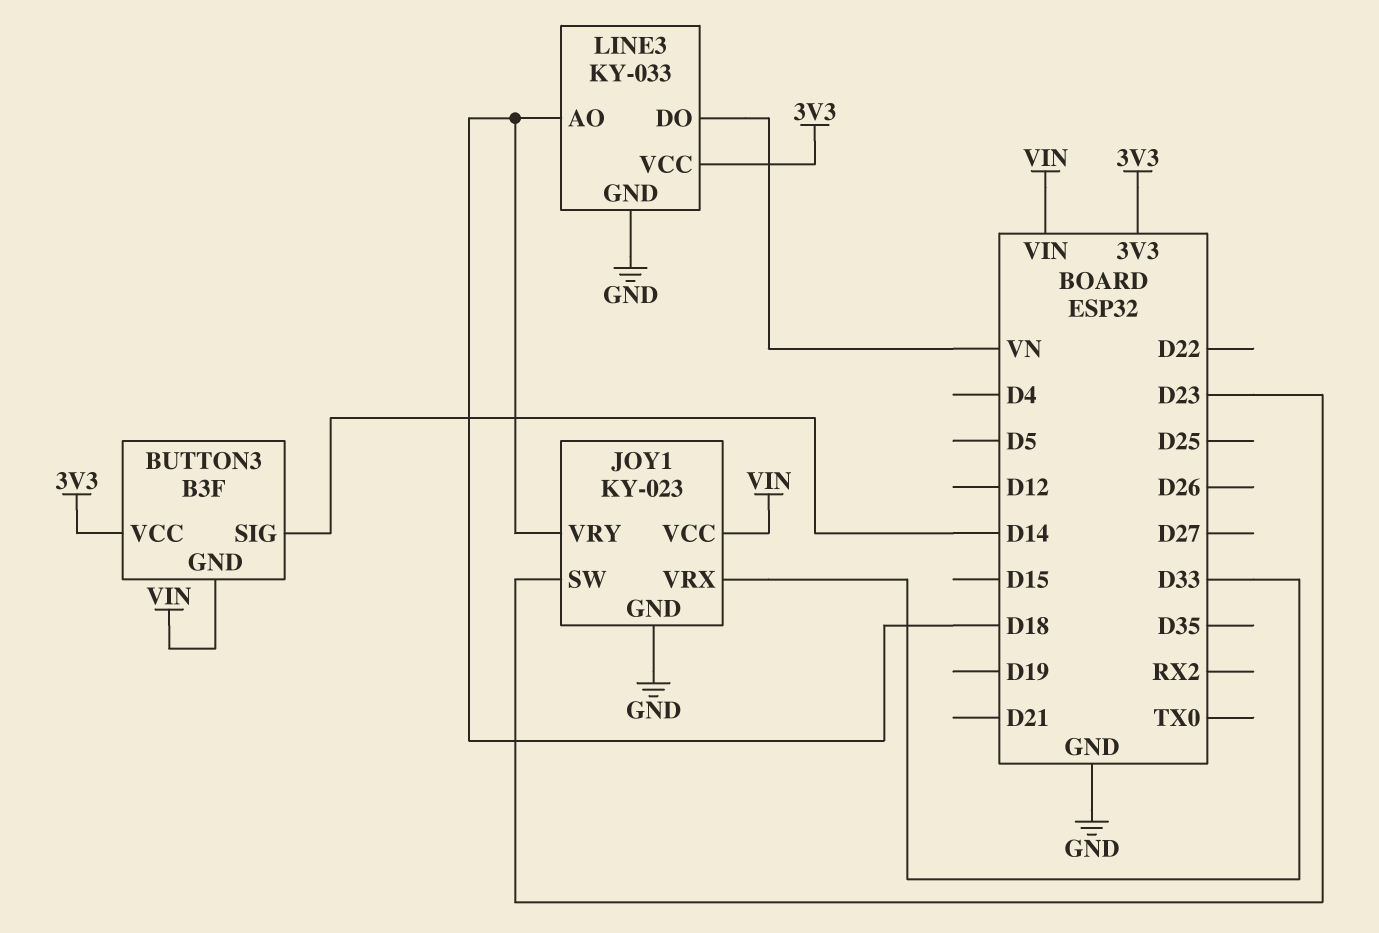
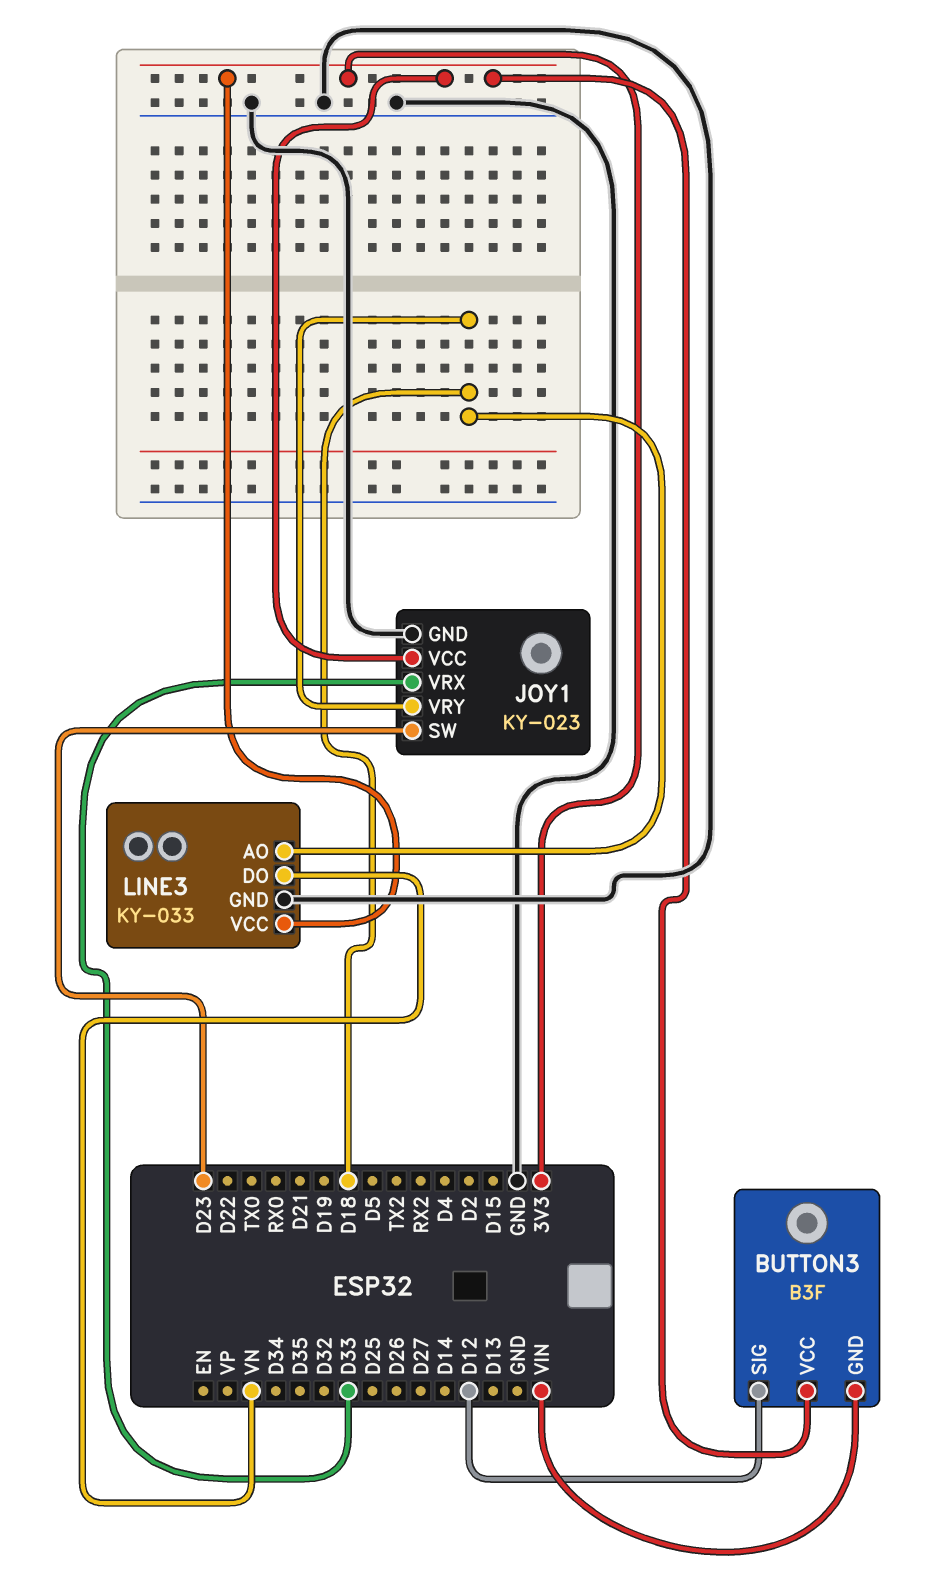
BUTTON3 pin SIG: D14 -> D12
JOY1 pin VCC: VIN -> 3V3

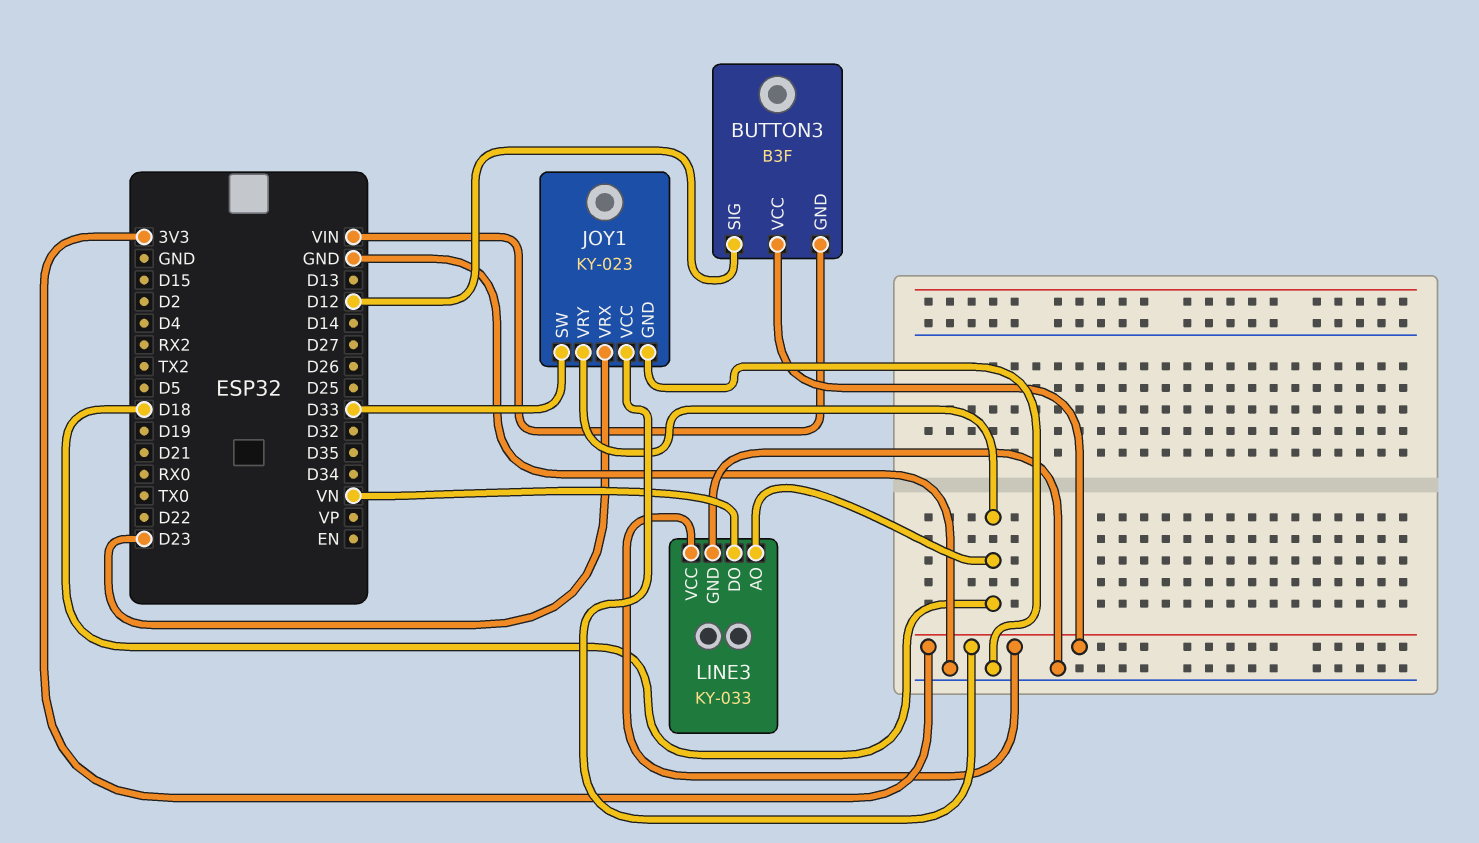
JOY1 pin SW: D23 -> D33
JOY1 pin VRX: D33 -> D23

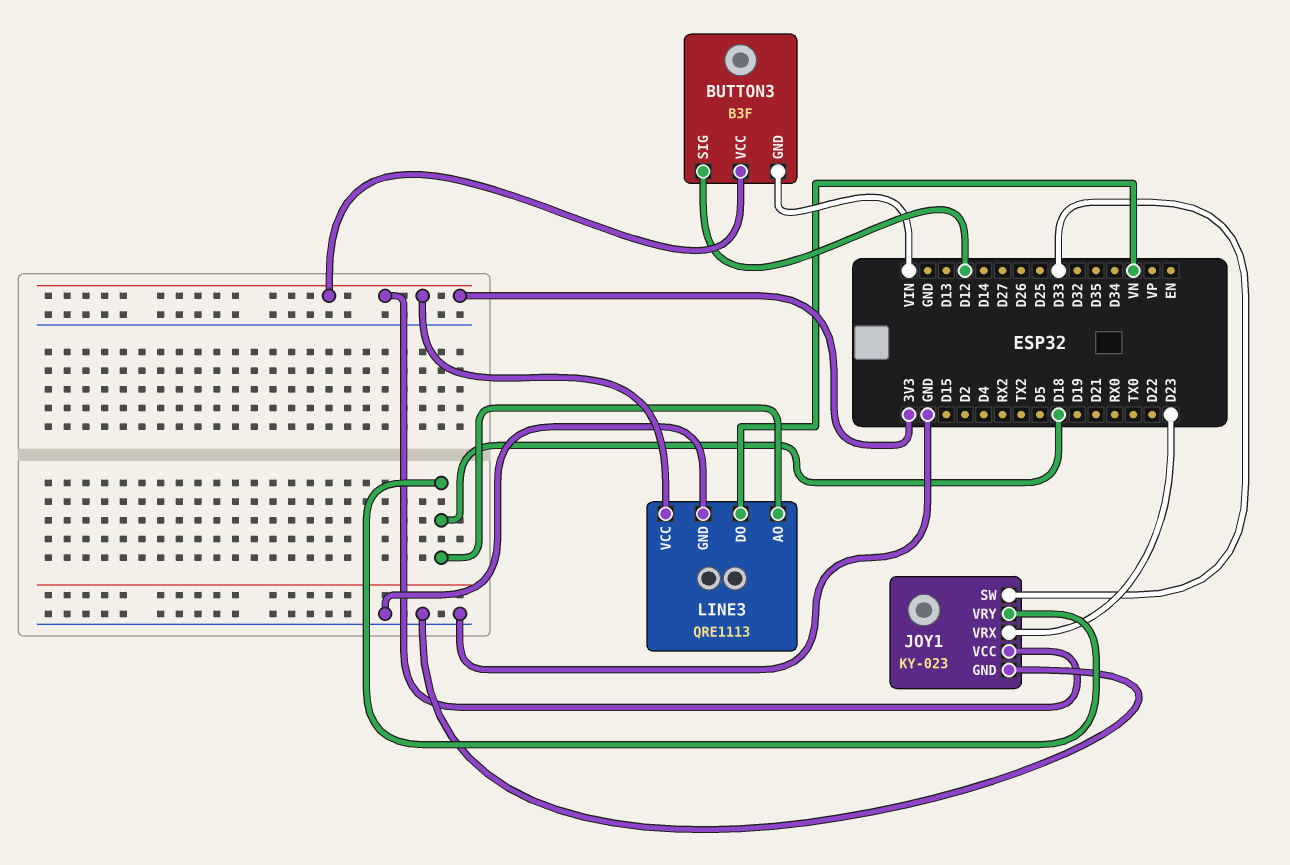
LINE3: KY-033 -> QRE1113

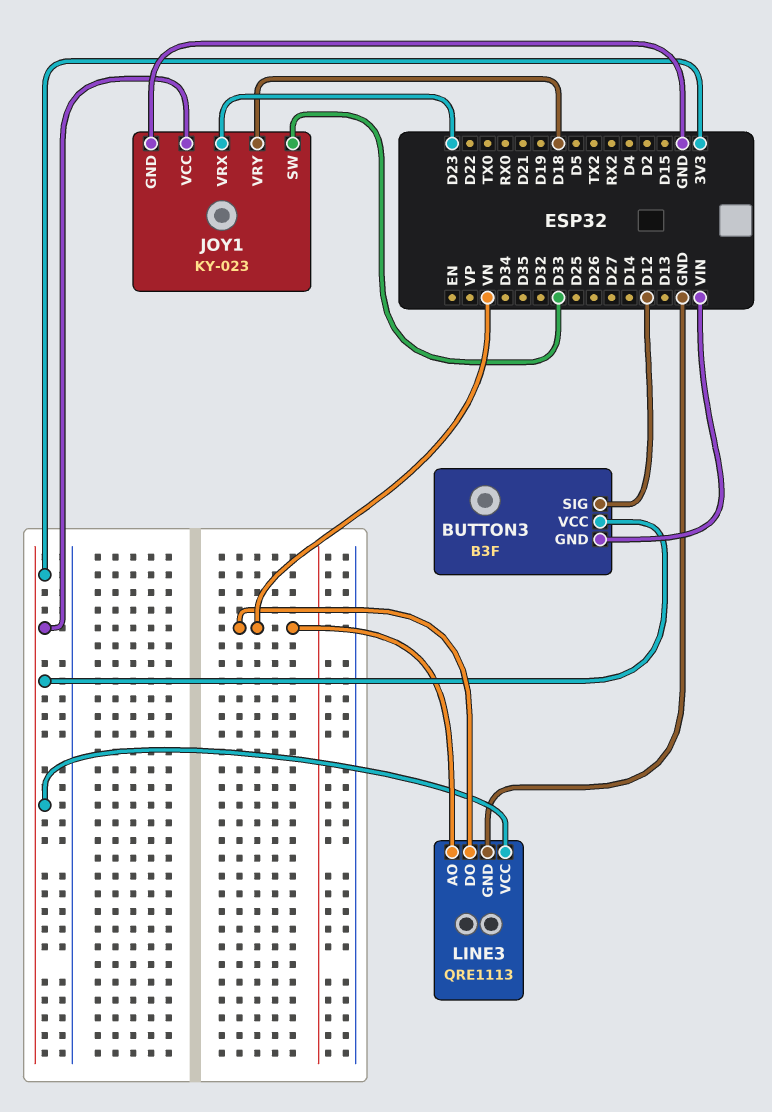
LINE3 pin AO: D18 -> VN

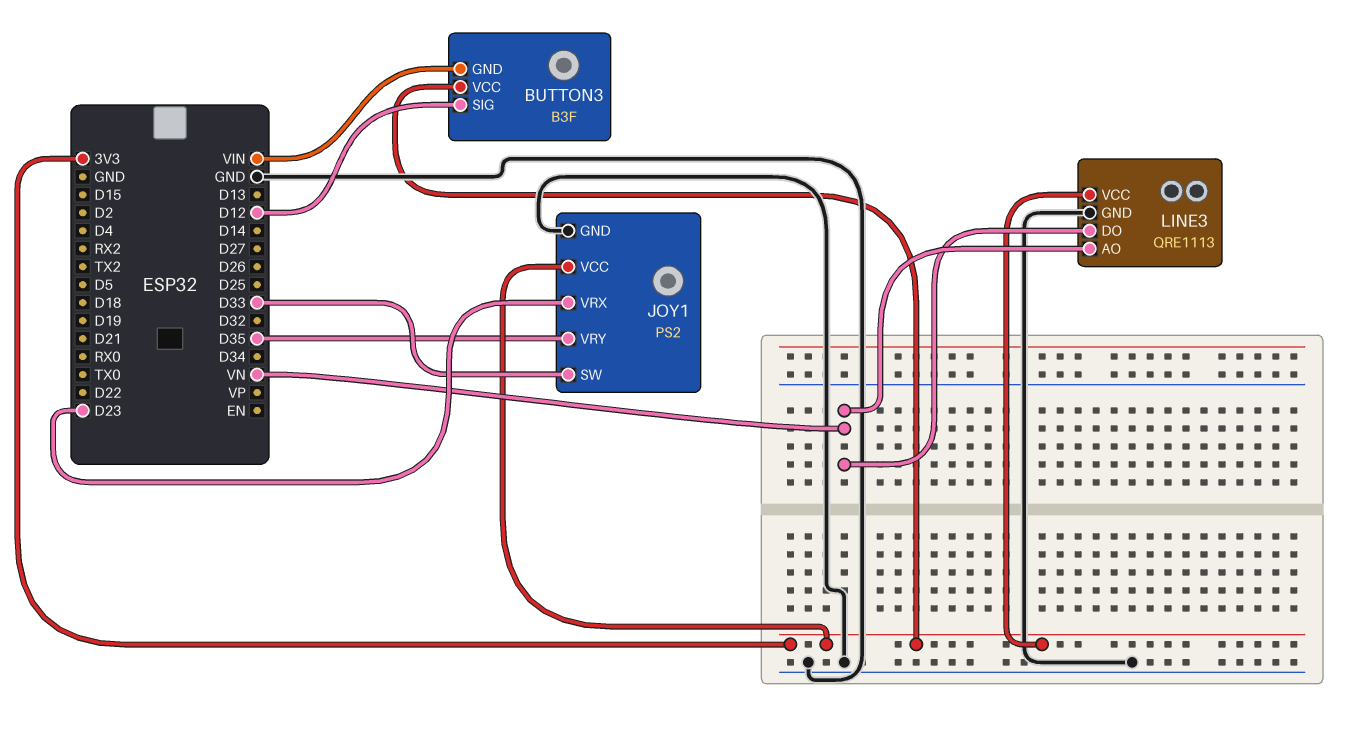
JOY1: KY-023 -> PS2
JOY1 pin VRY: D18 -> D35

